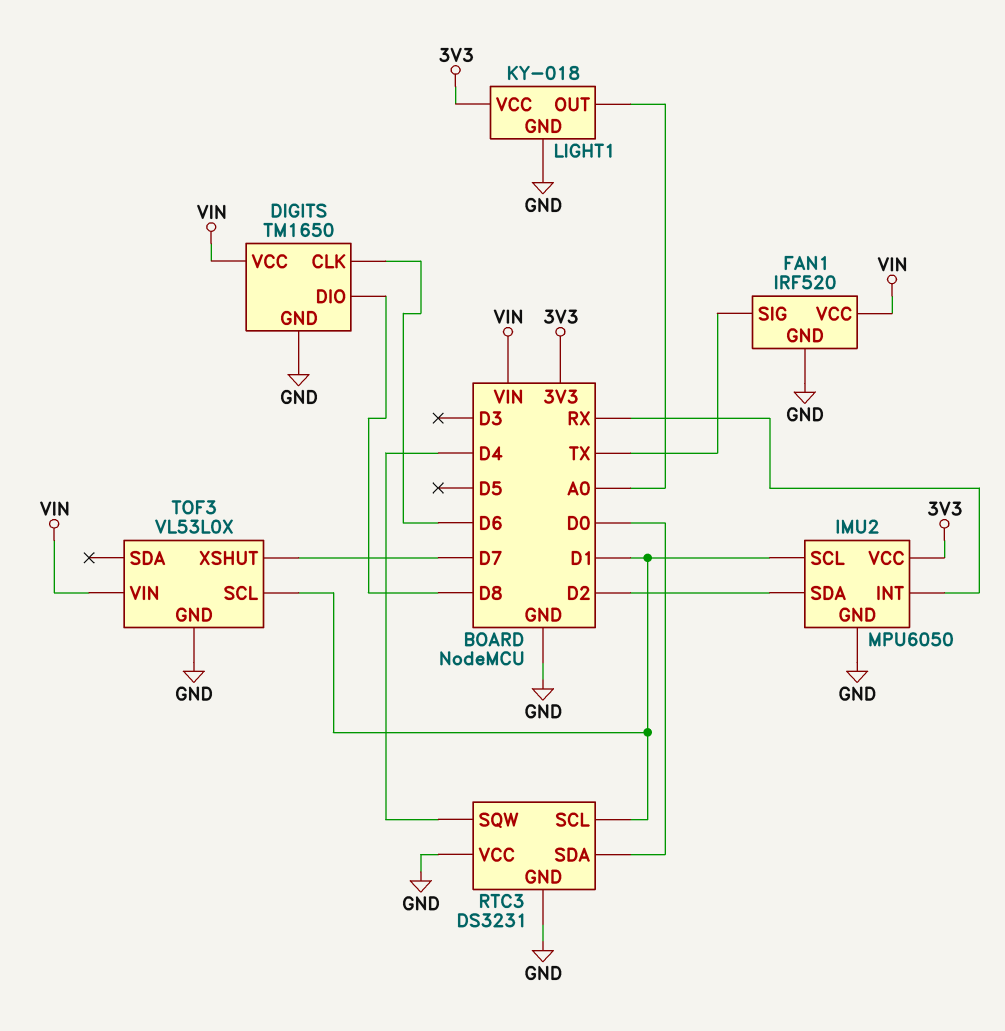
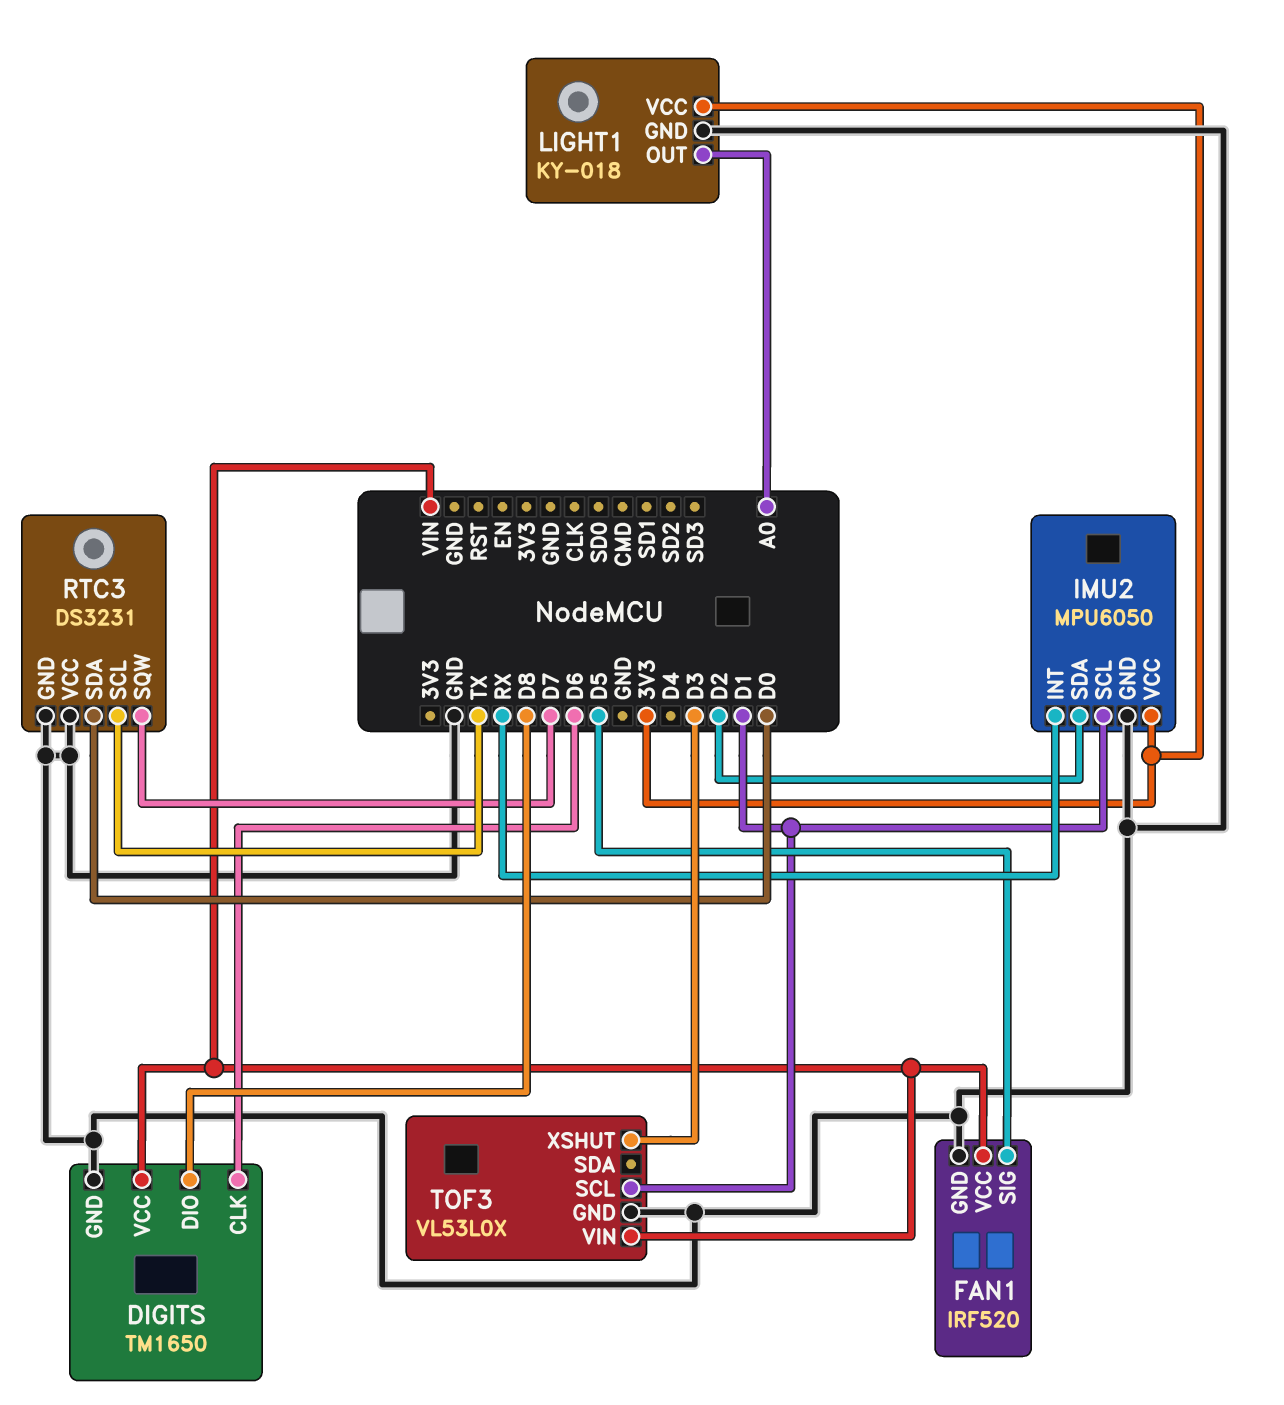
FAN1 pin SIG: TX -> D5
RTC3 pin SCL: D1 -> TX
RTC3 pin SQW: D4 -> D7
TOF3 pin XSHUT: D7 -> D3

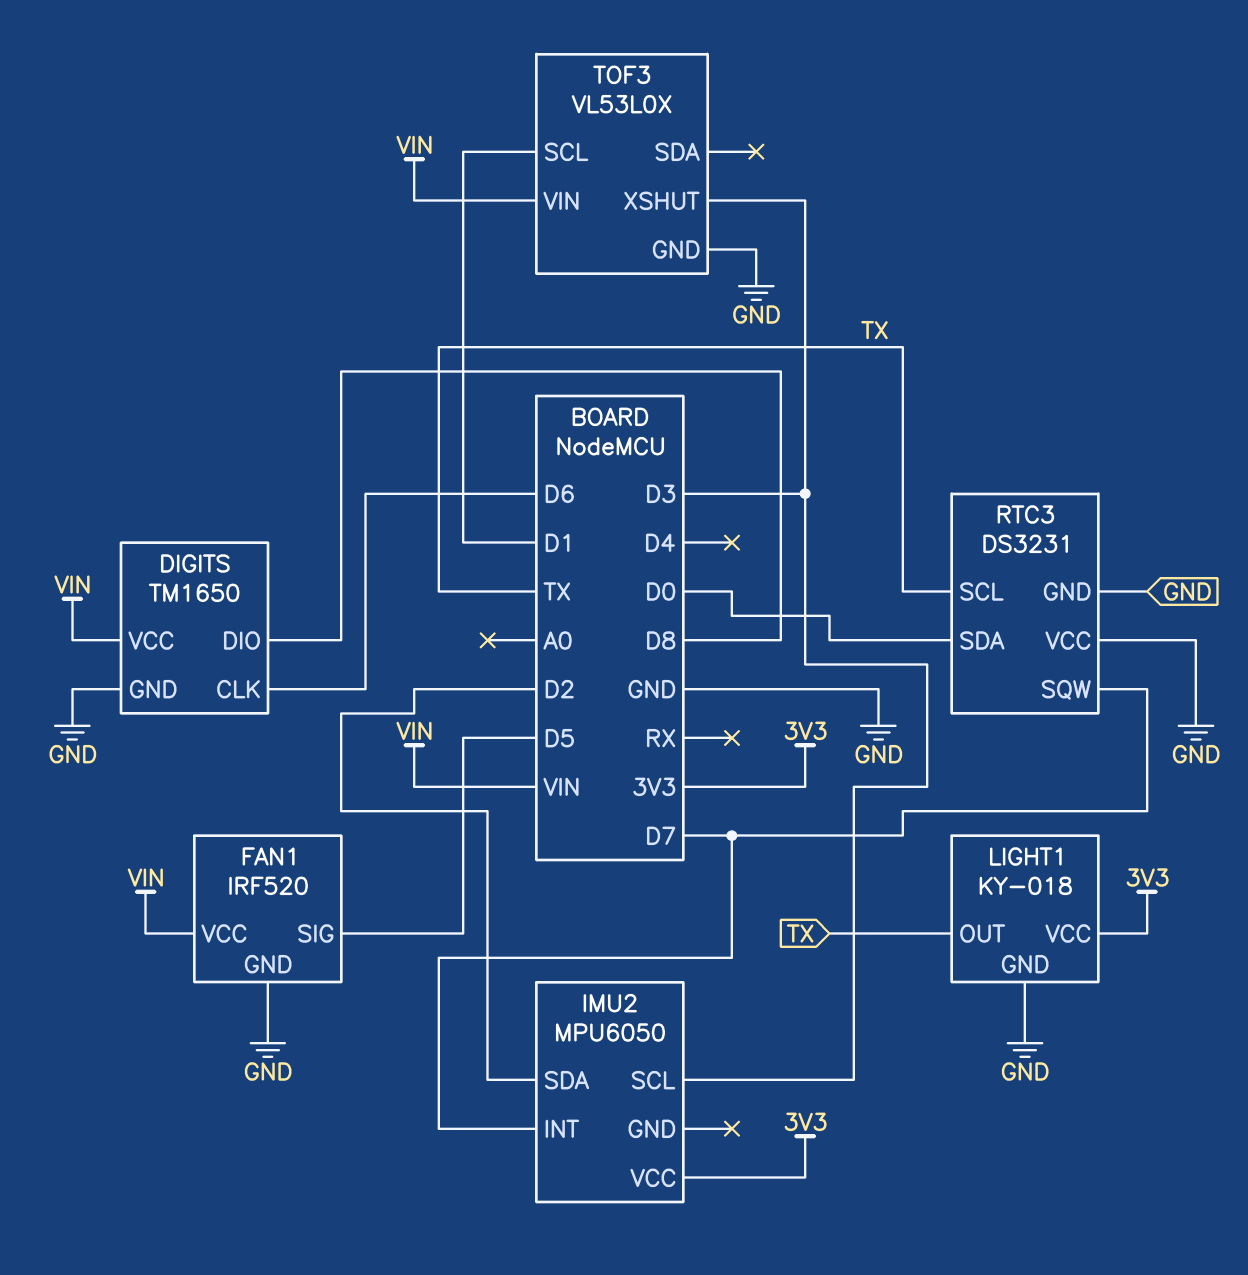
IMU2 pin GND: GND -> none
IMU2 pin INT: RX -> D7
IMU2 pin SCL: D1 -> D3
LIGHT1 pin OUT: A0 -> TX

